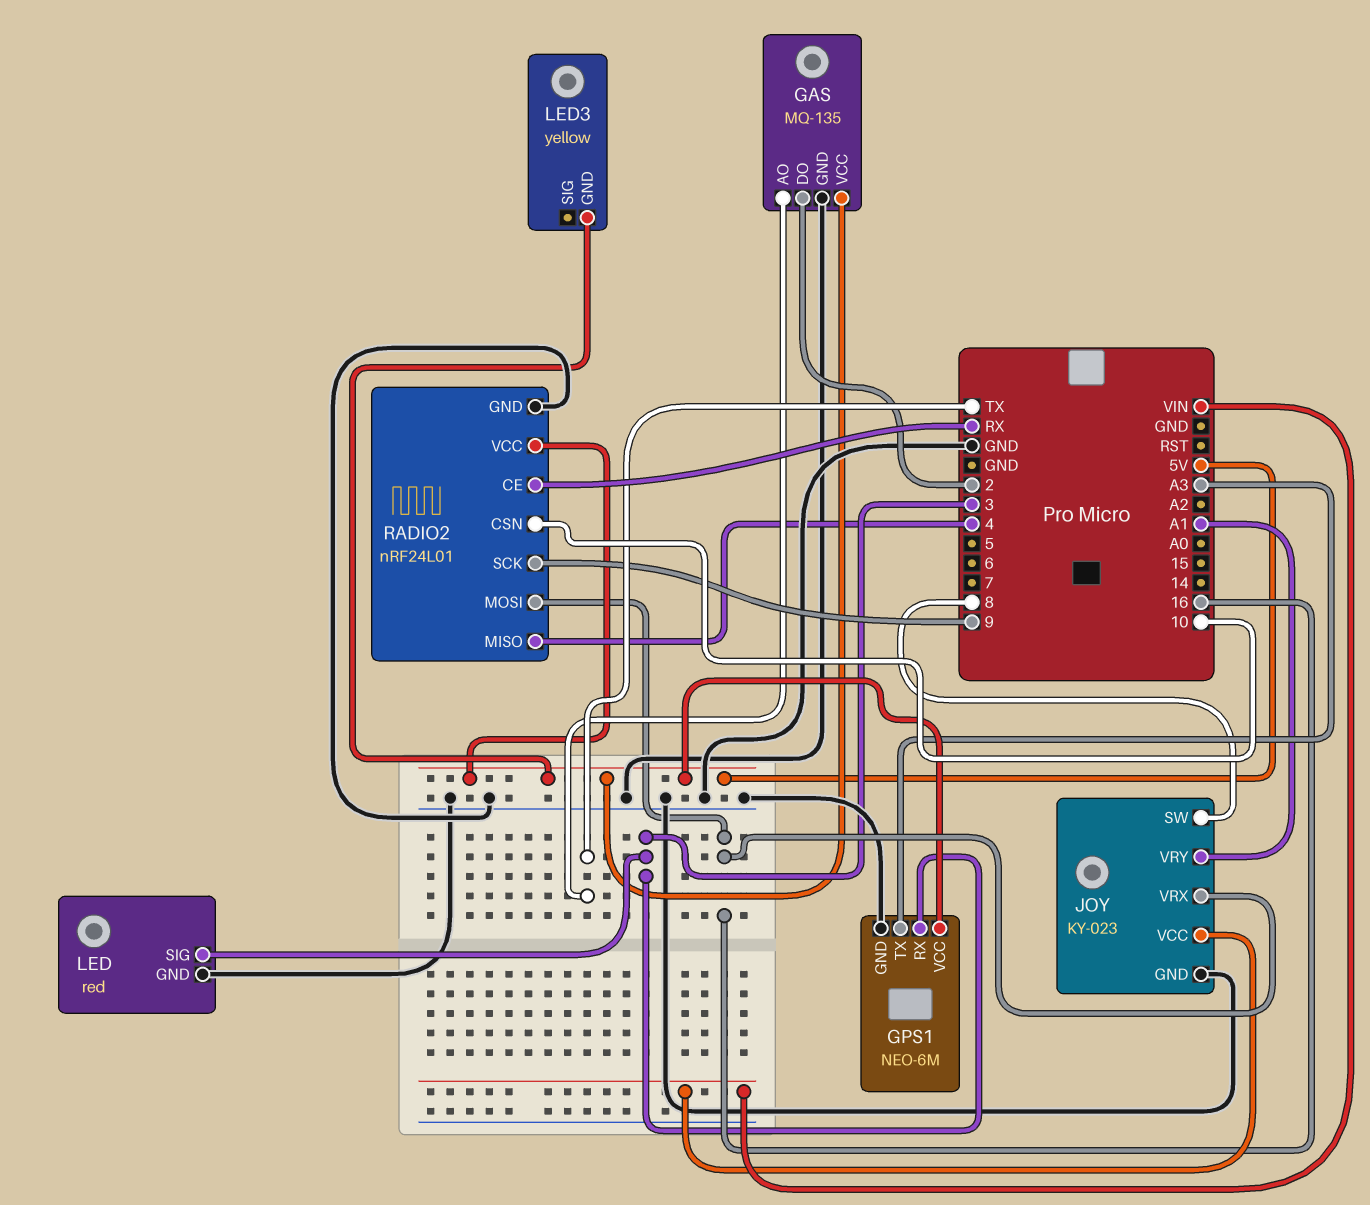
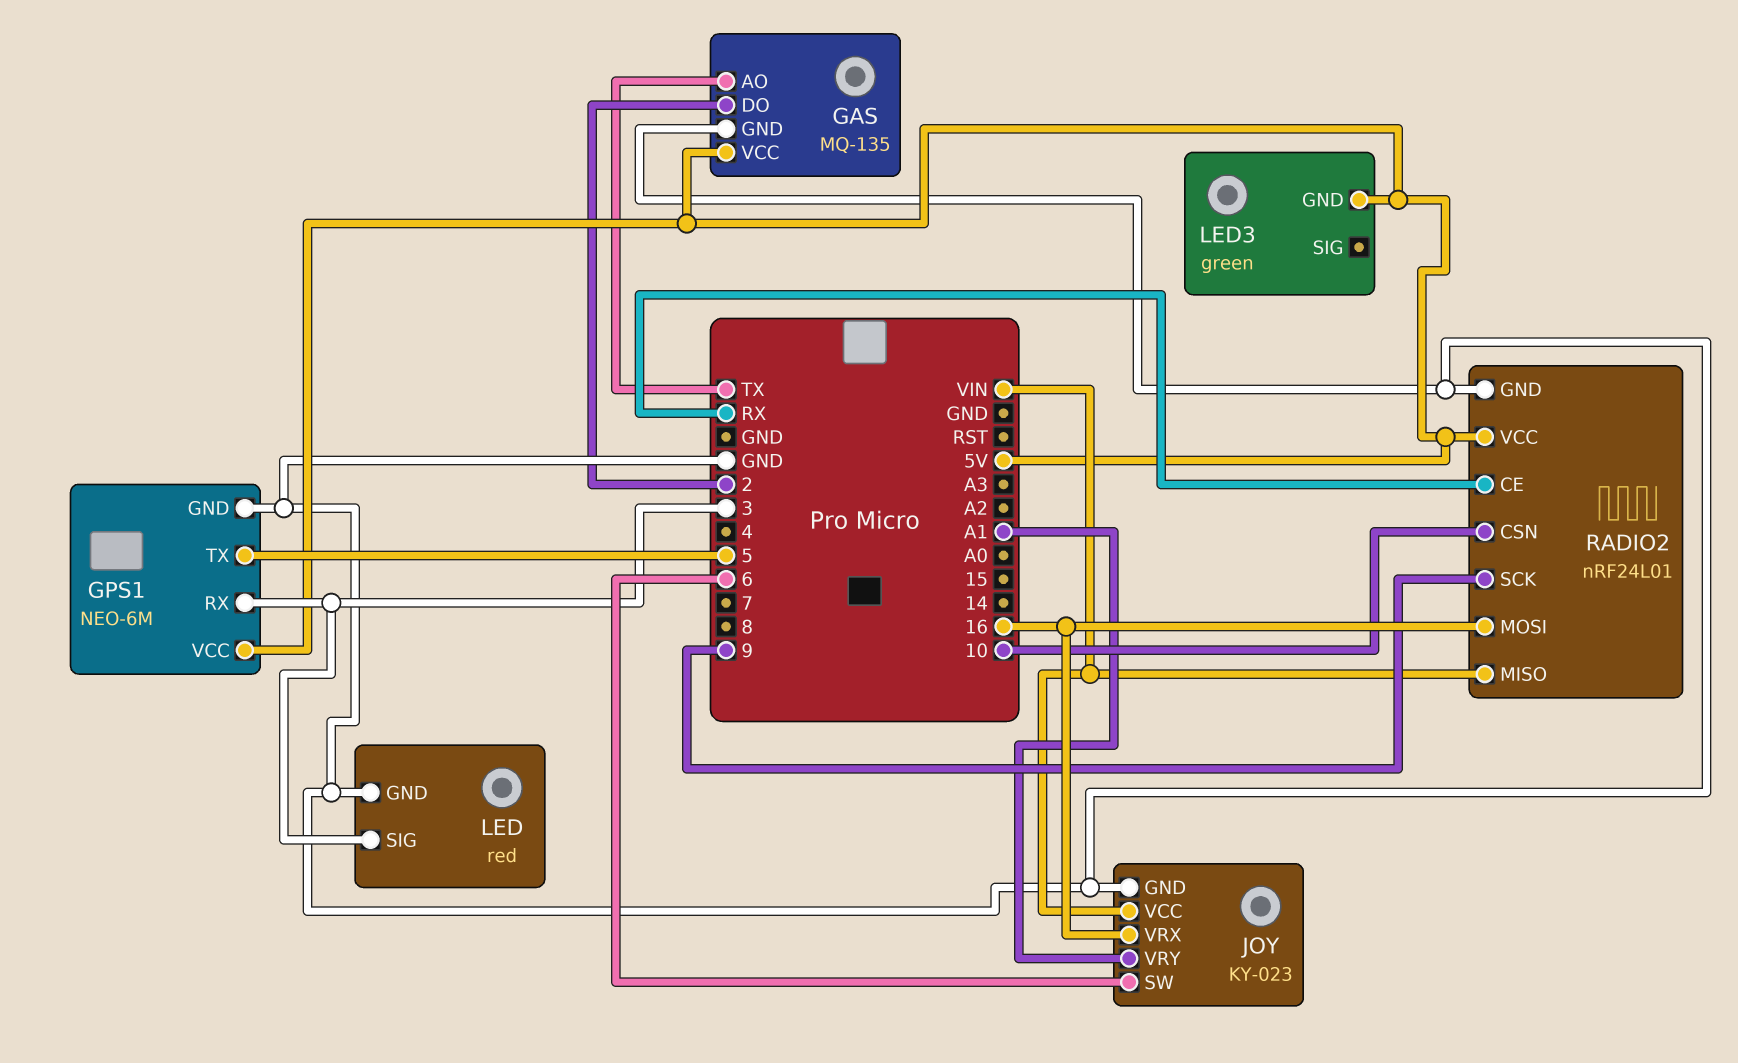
GPS1 pin TX: A3 -> 5
JOY pin SW: 8 -> 6
LED3: yellow -> green
RADIO2 pin MISO: 4 -> VIN

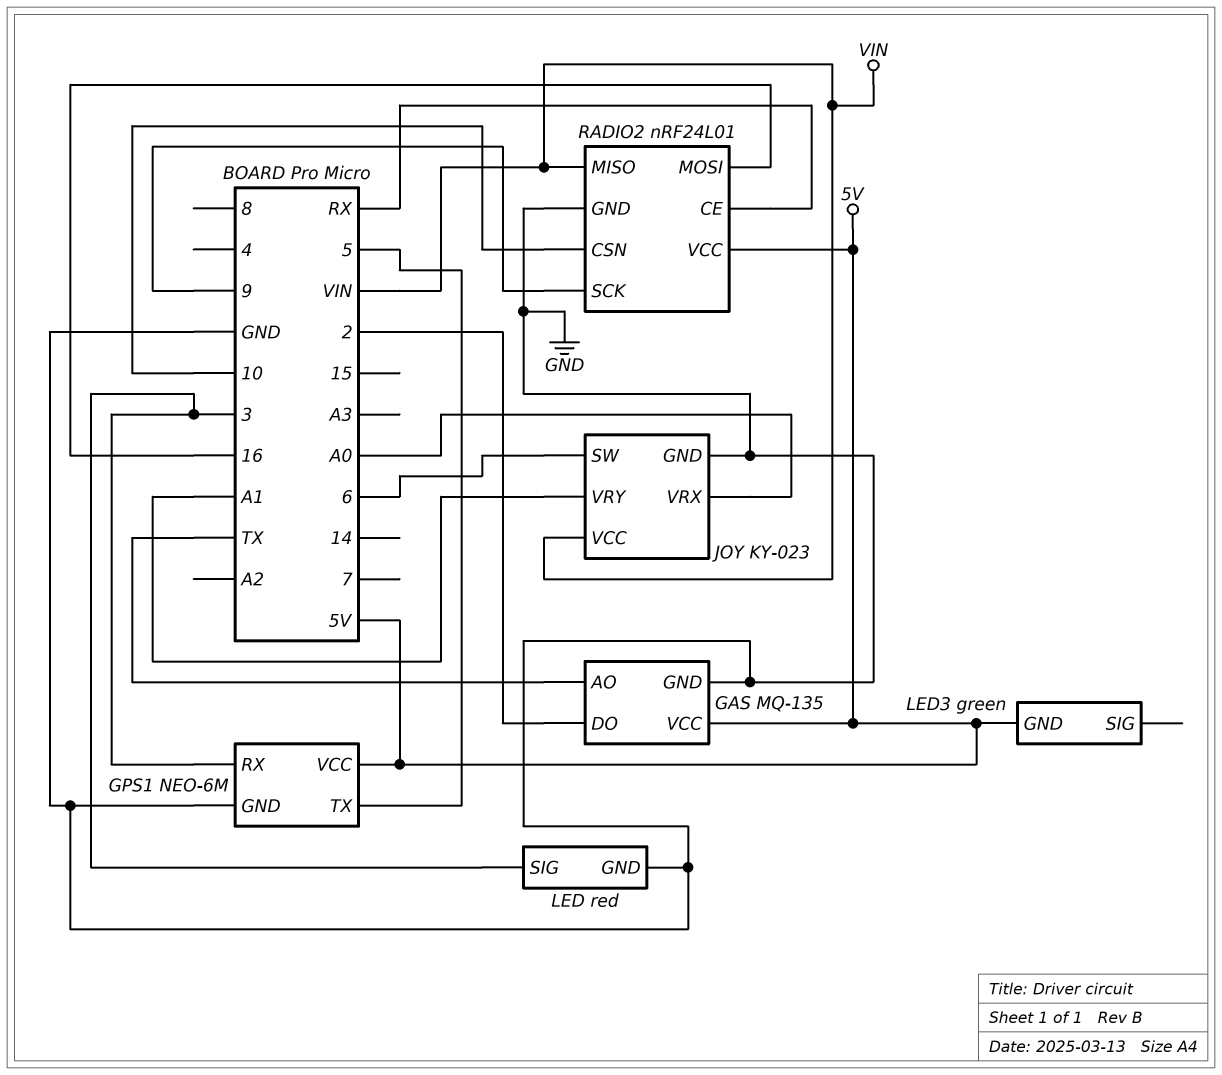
JOY pin VRX: 16 -> A0

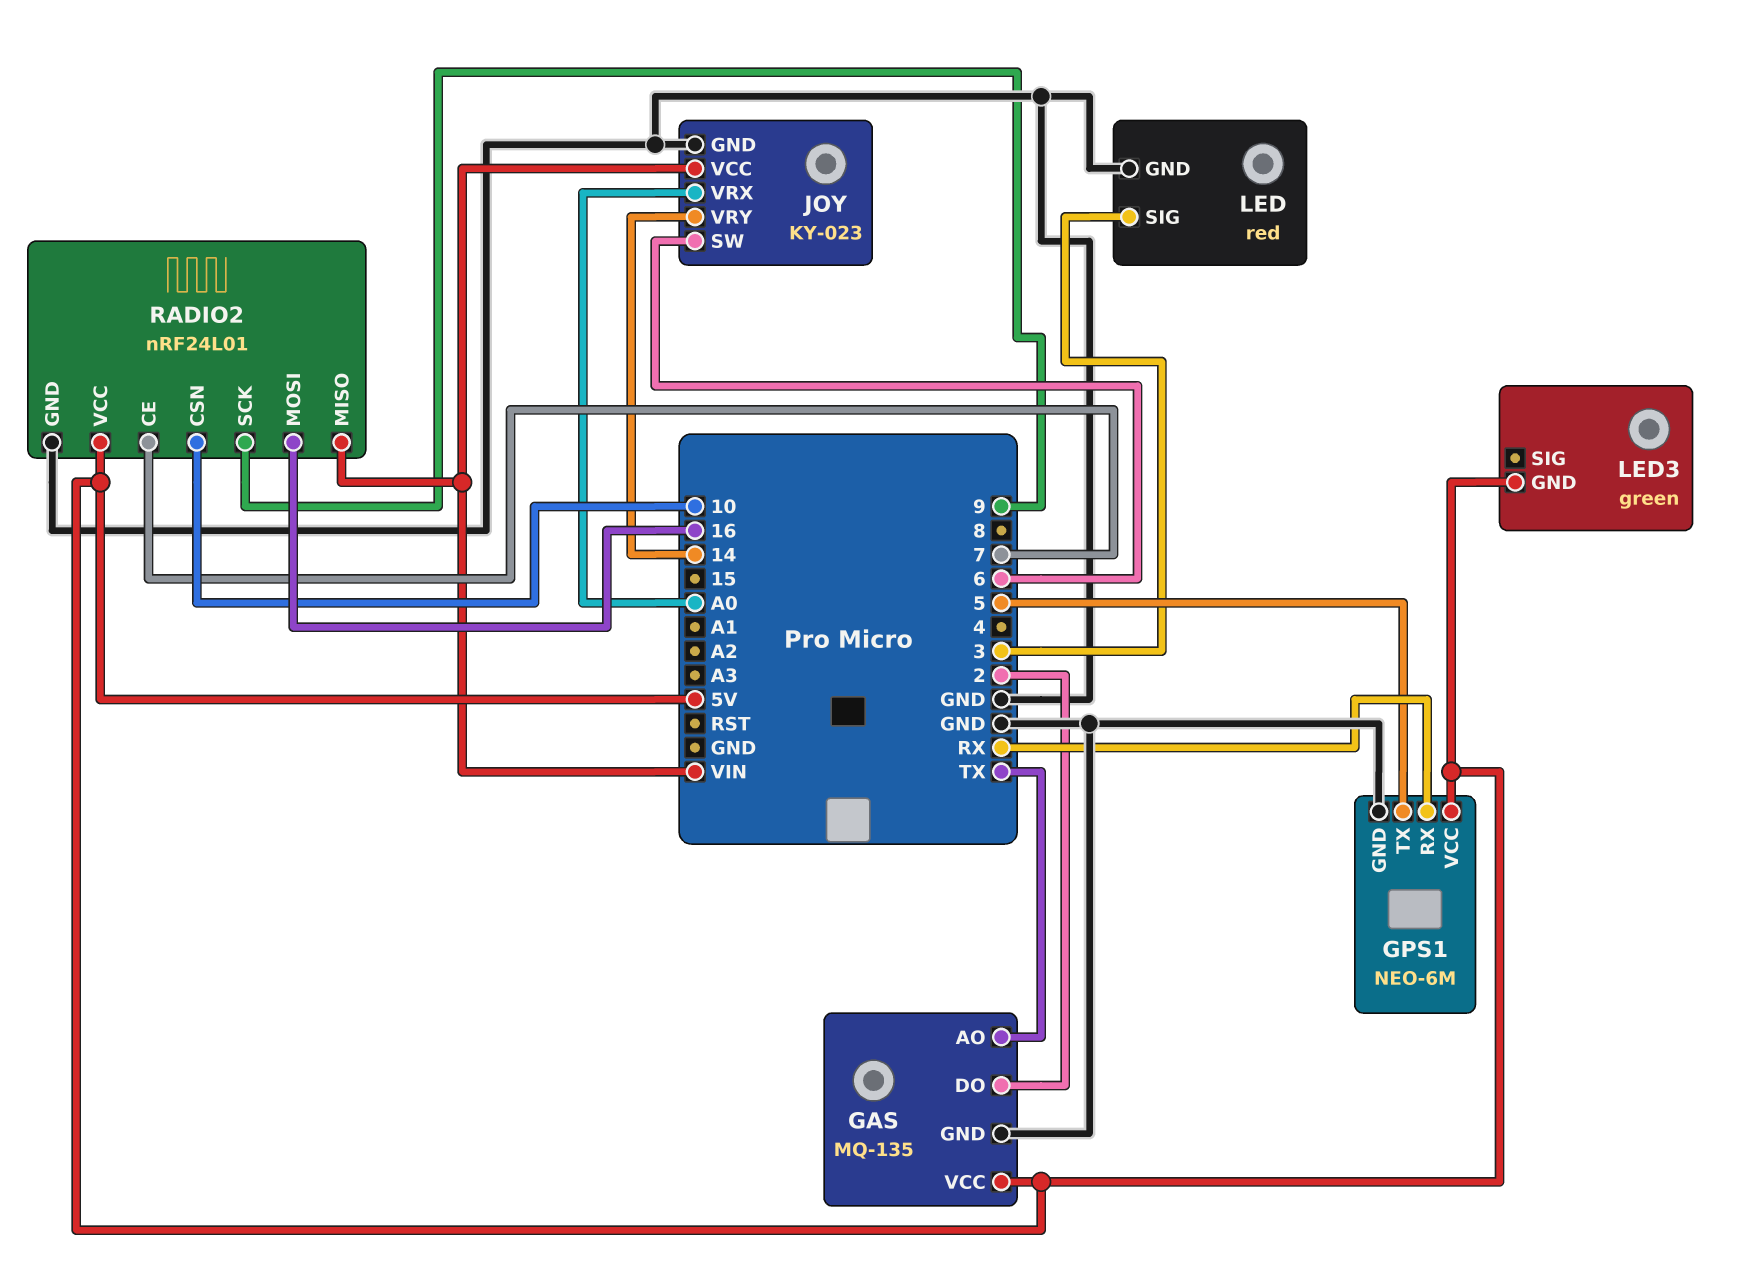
GPS1 pin RX: 3 -> RX
JOY pin VRY: A1 -> 14
RADIO2 pin CE: RX -> 7

